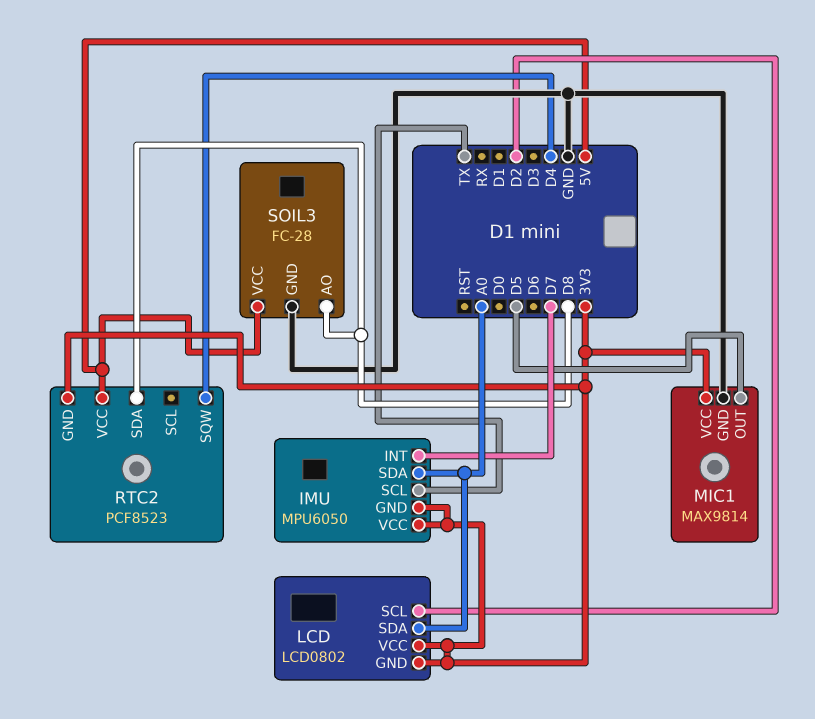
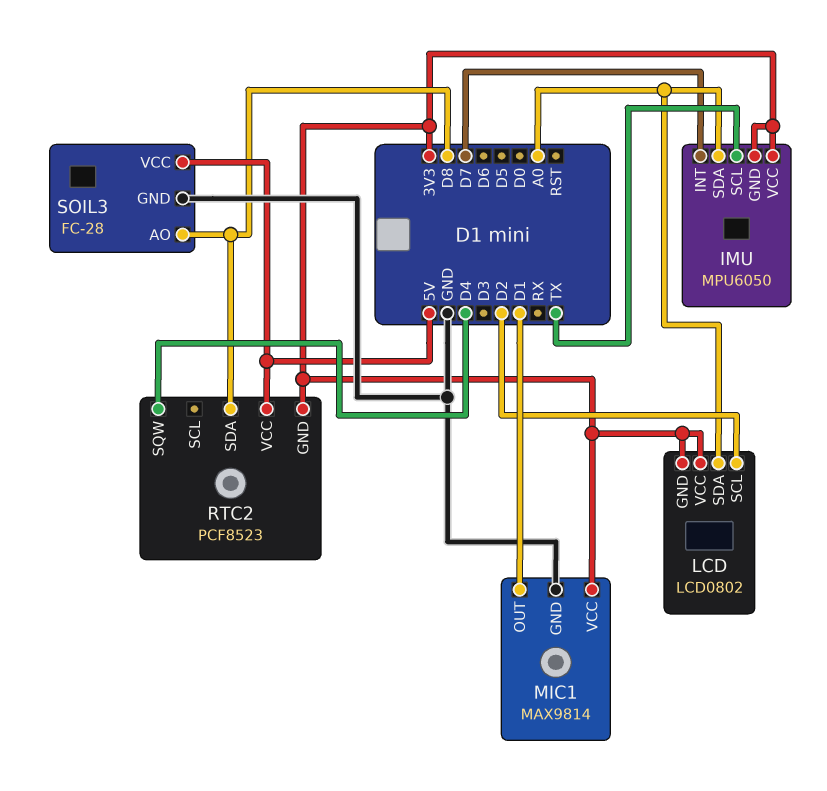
MIC1 pin OUT: D5 -> D1

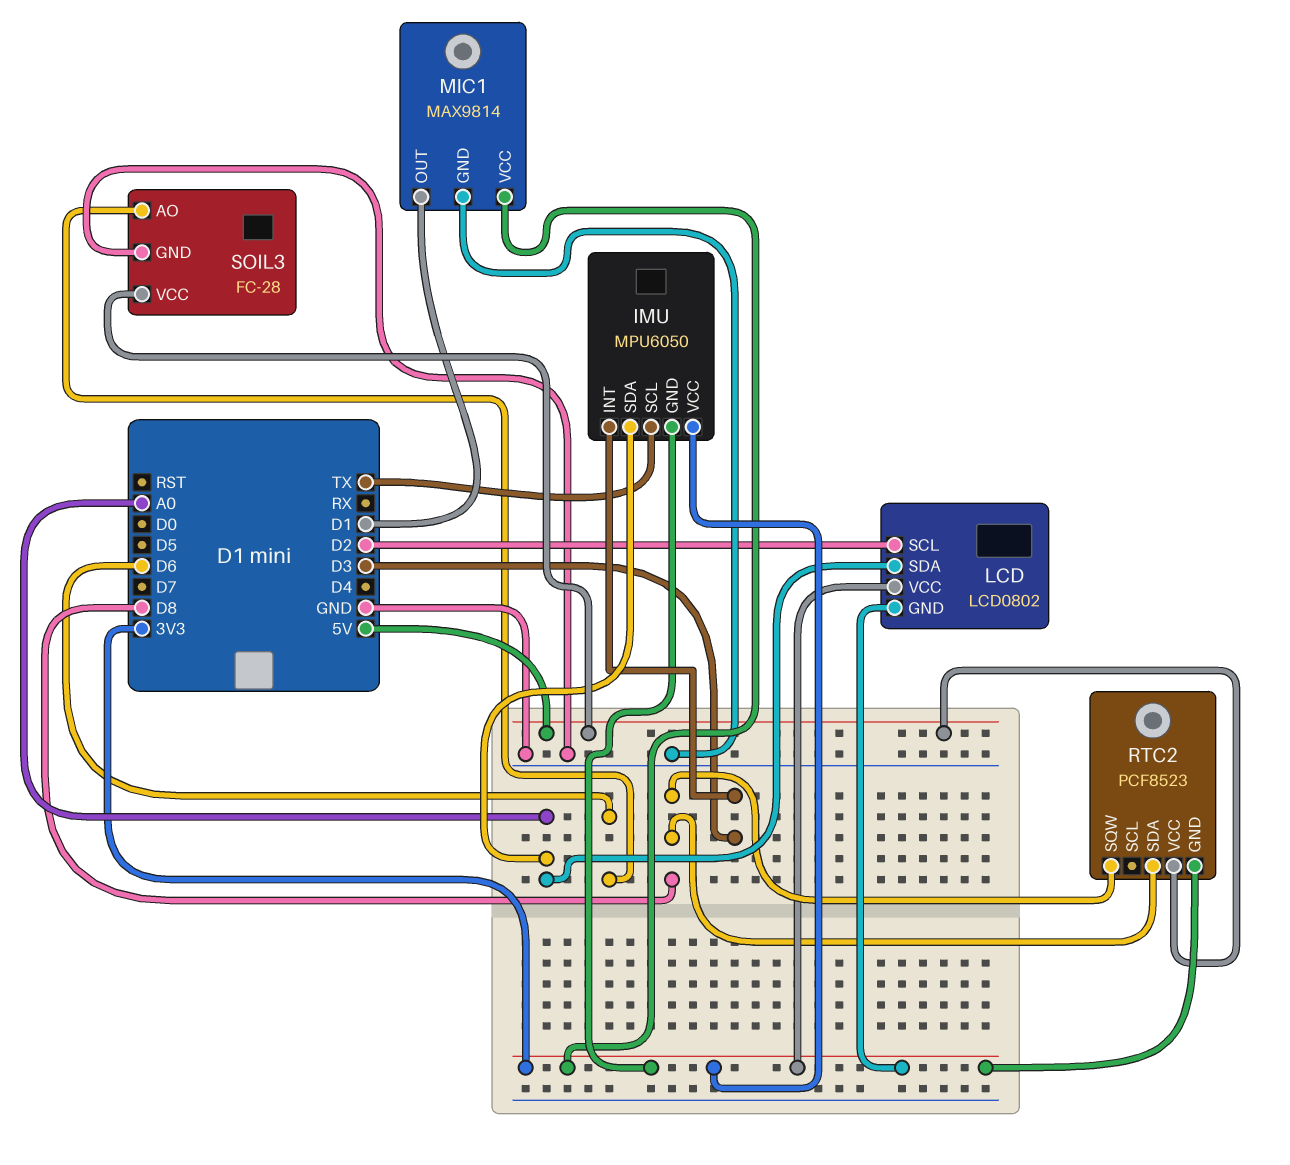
IMU pin INT: D7 -> D3
RTC2 pin SQW: D4 -> D8
SOIL3 pin AO: D8 -> D6

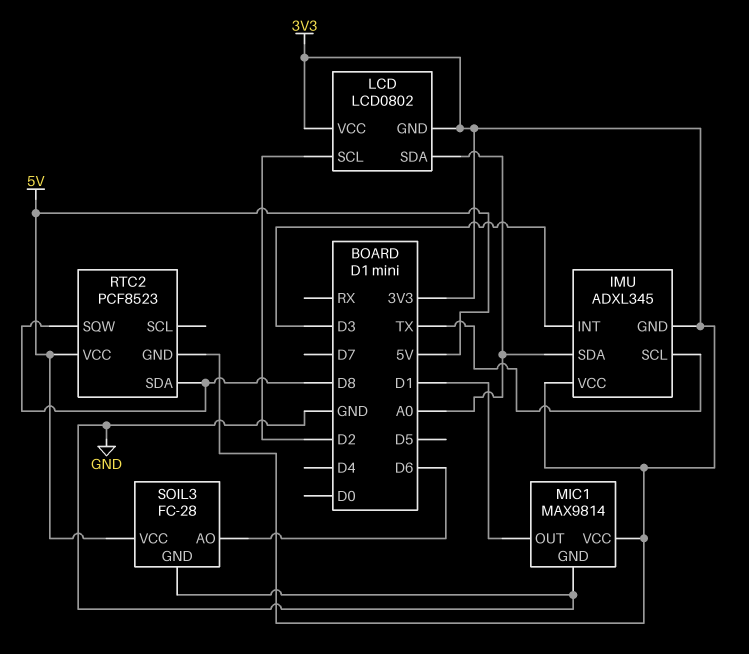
IMU: MPU6050 -> ADXL345

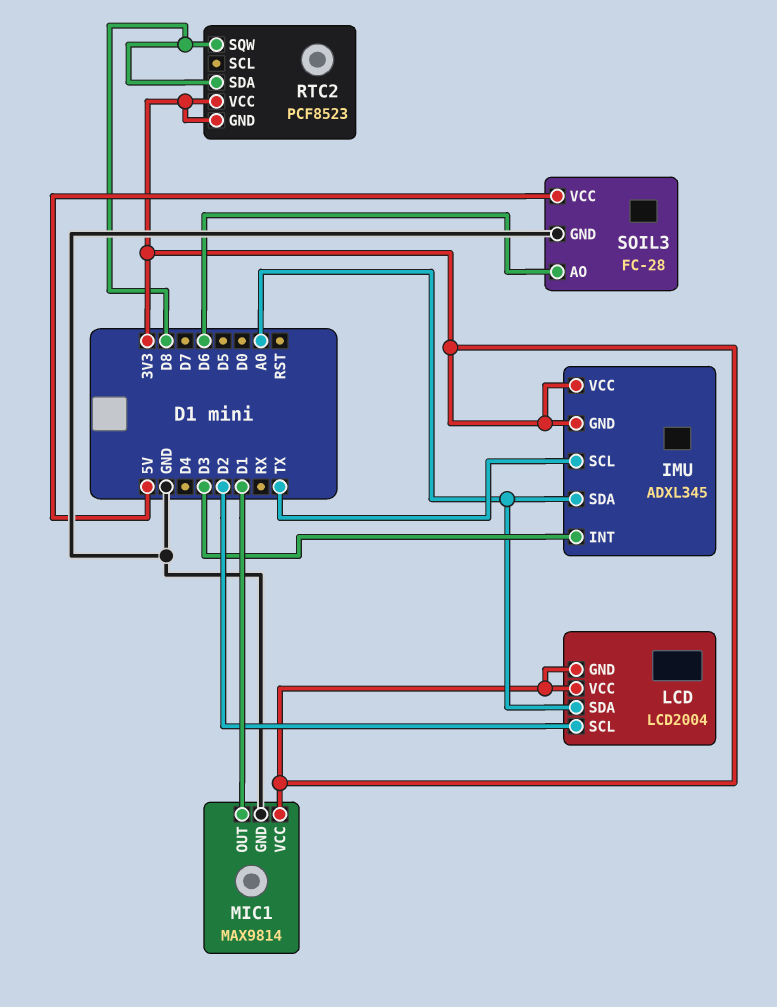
LCD: LCD0802 -> LCD2004
RTC2 pin VCC: 5V -> 3V3

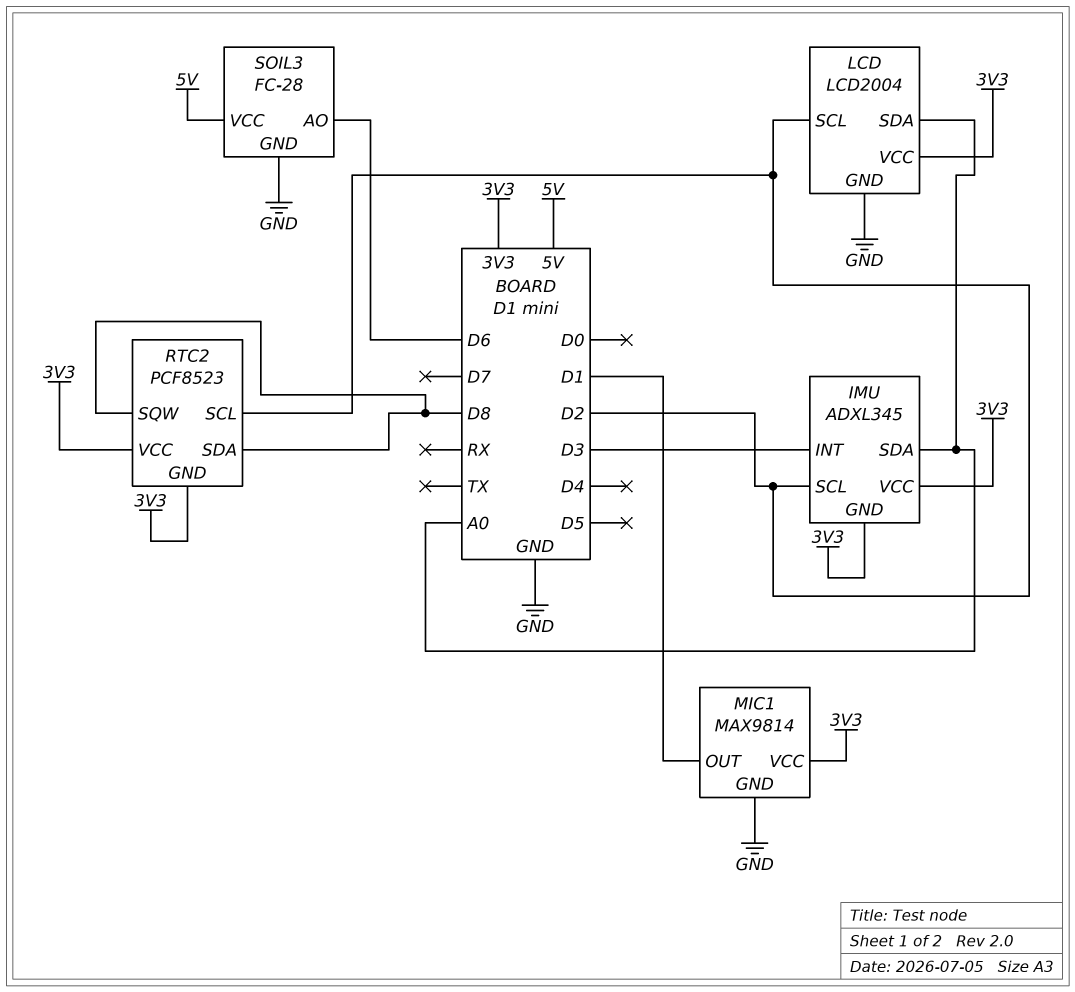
IMU pin SCL: TX -> D2
LCD pin GND: 3V3 -> GND
RTC2 pin SCL: none -> D2

